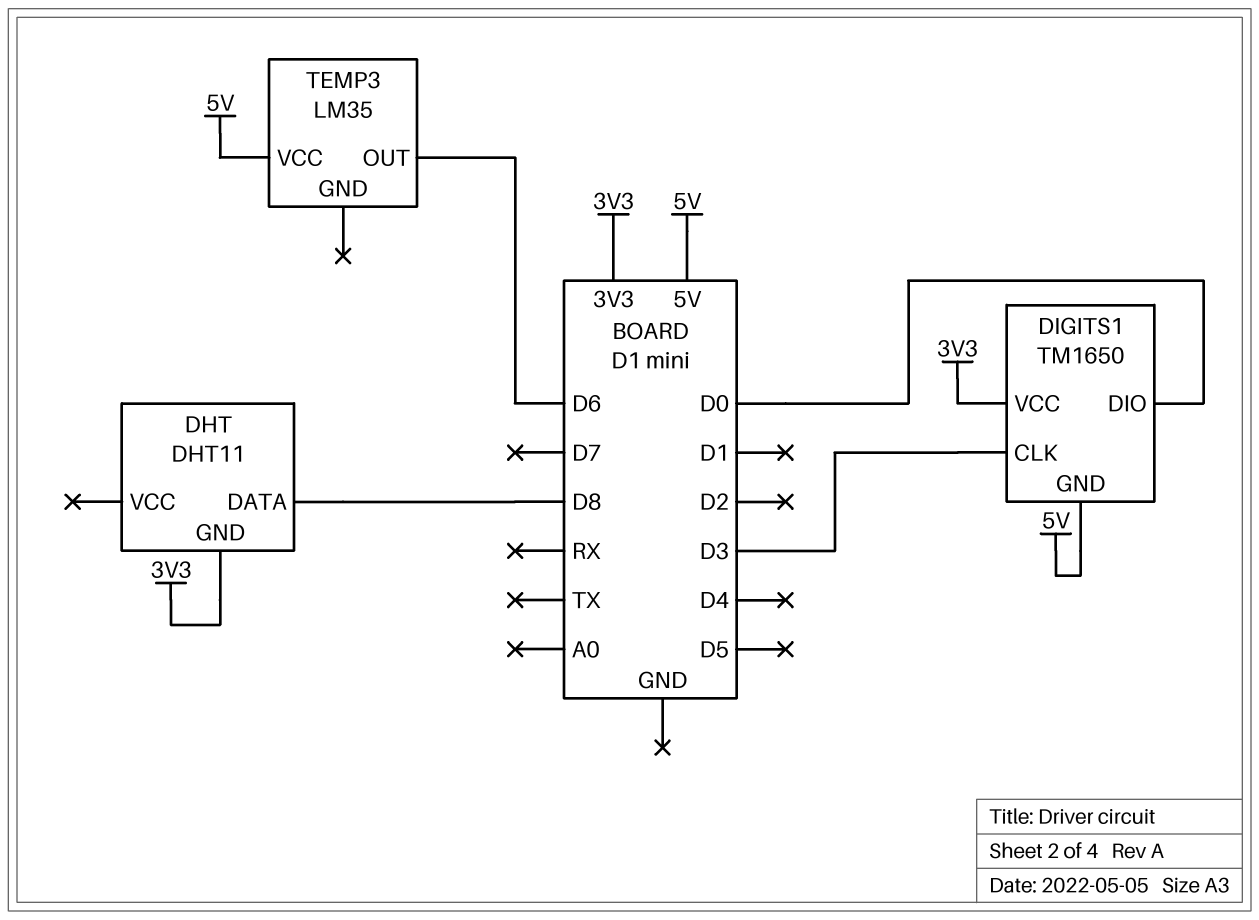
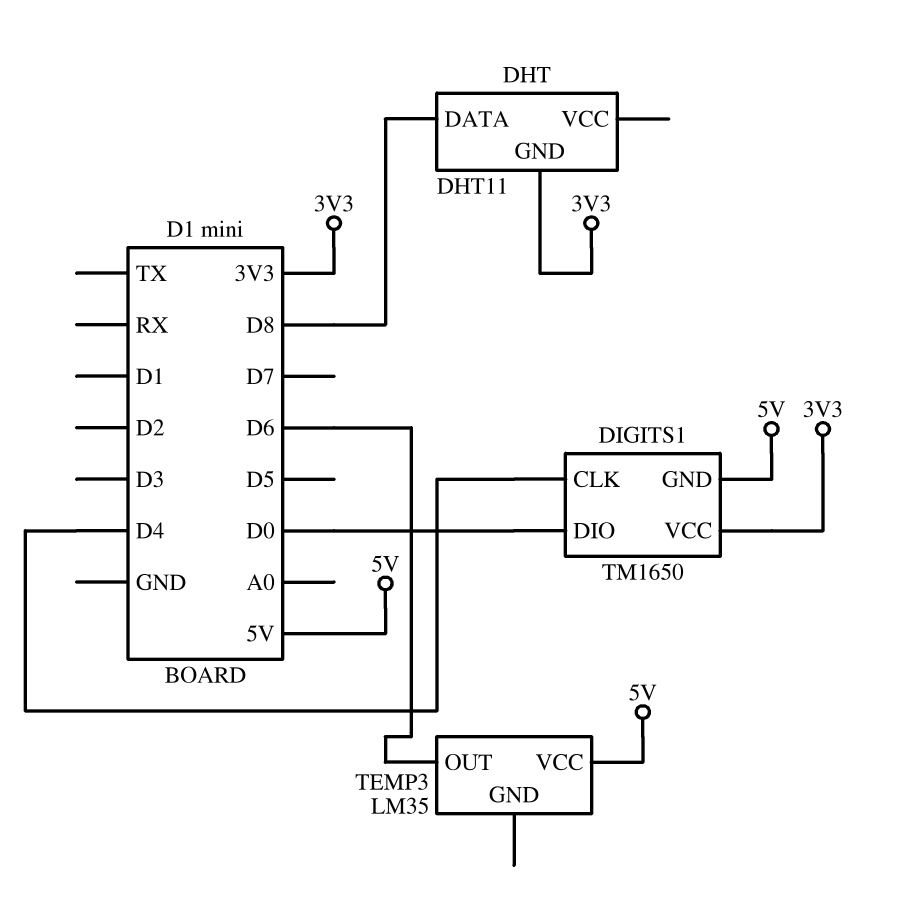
DIGITS1 pin CLK: D3 -> D4

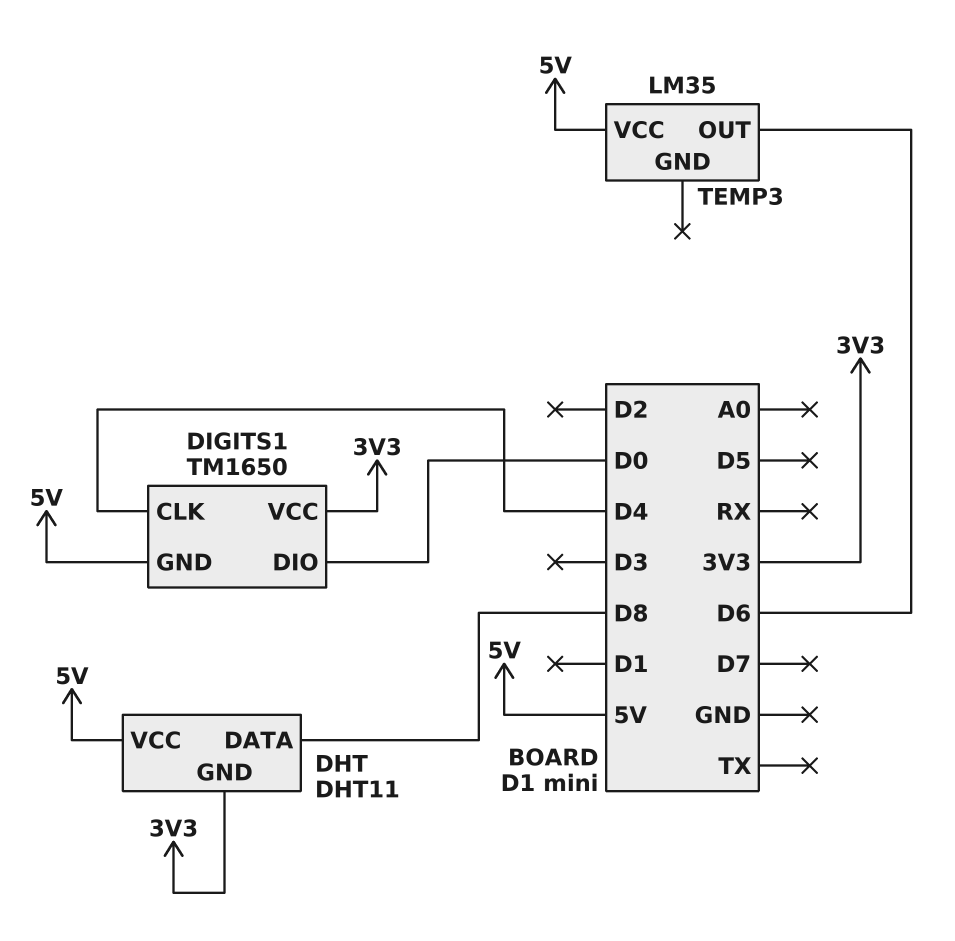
DHT pin VCC: none -> 5V

